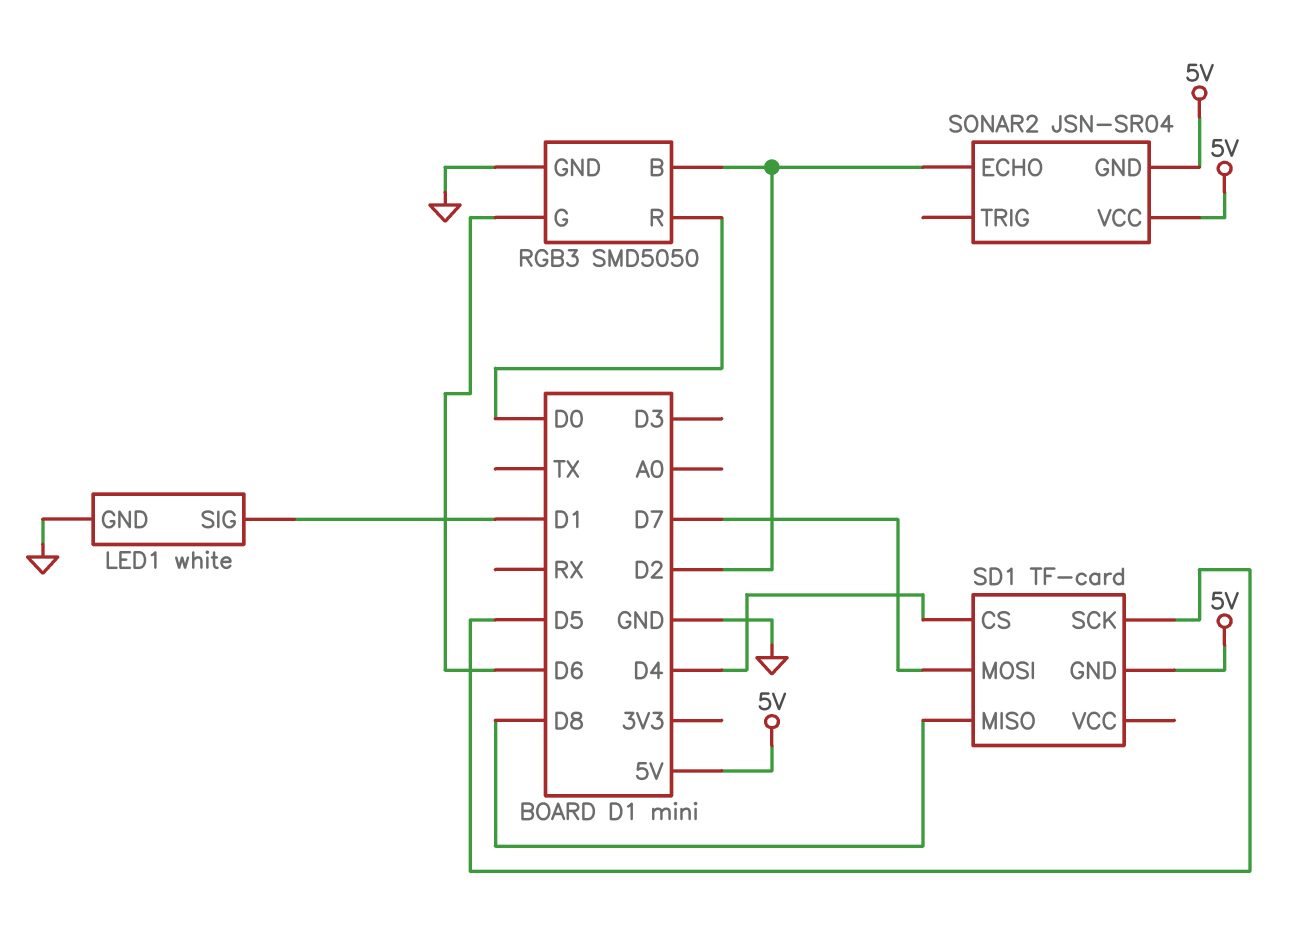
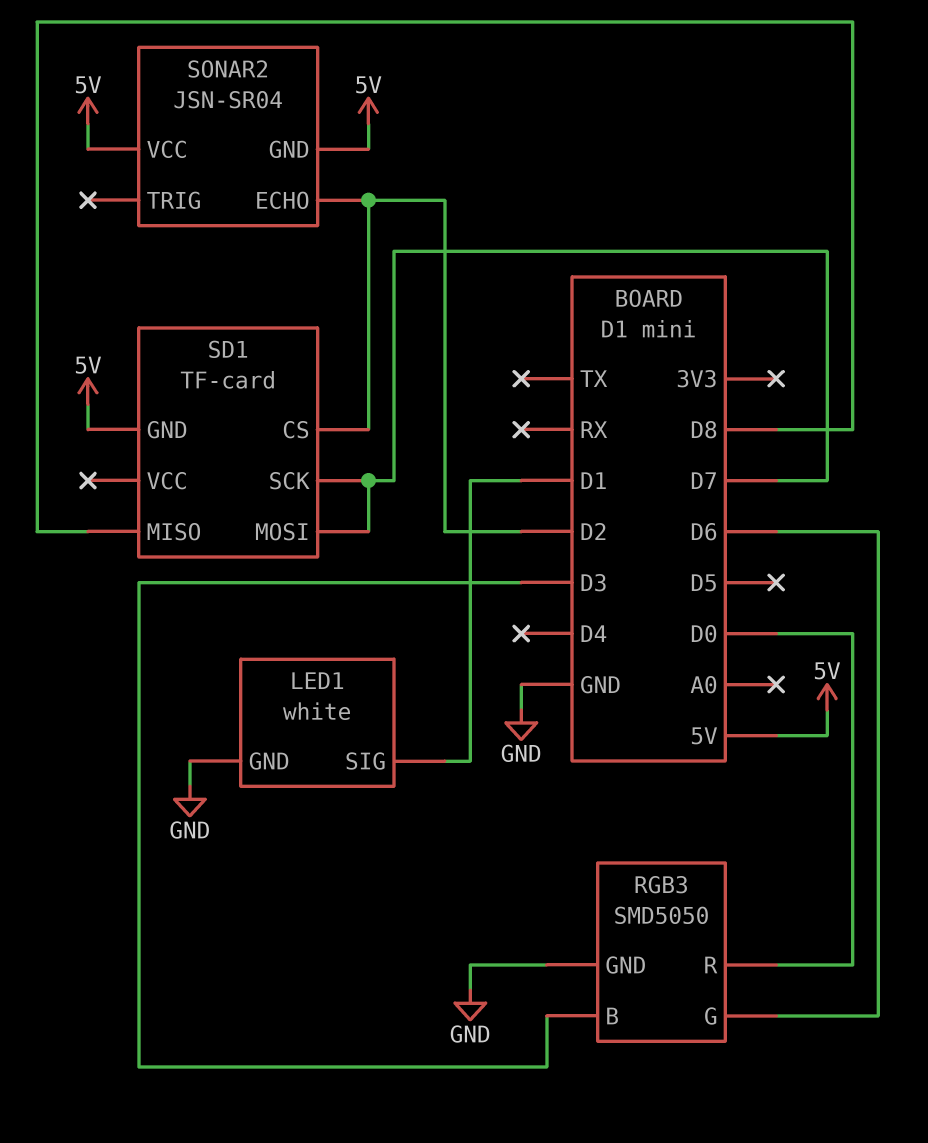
RGB3 pin B: D2 -> D3
SD1 pin CS: D4 -> D2
SD1 pin SCK: D5 -> D7

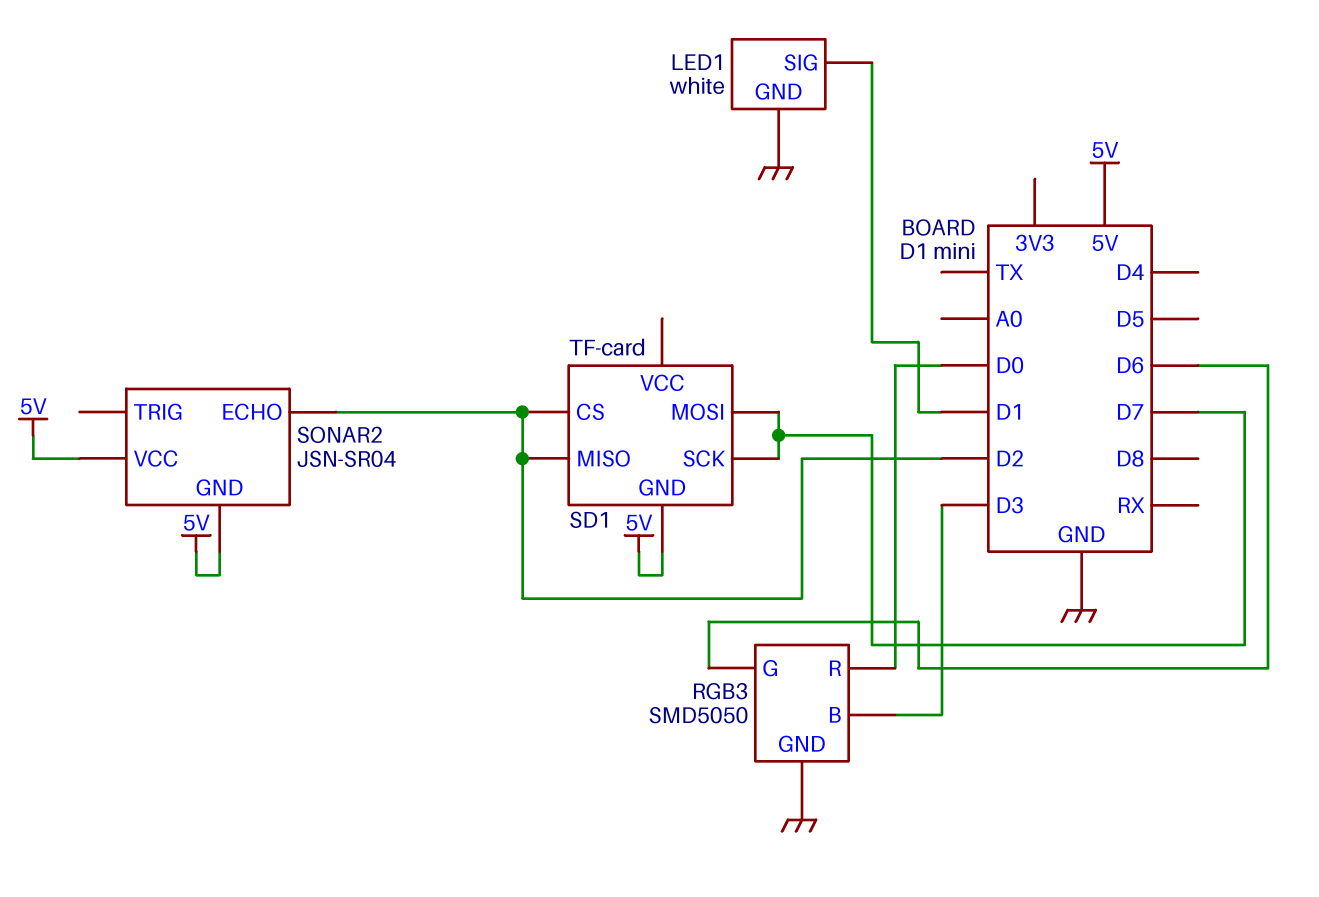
SD1 pin MISO: D8 -> D2

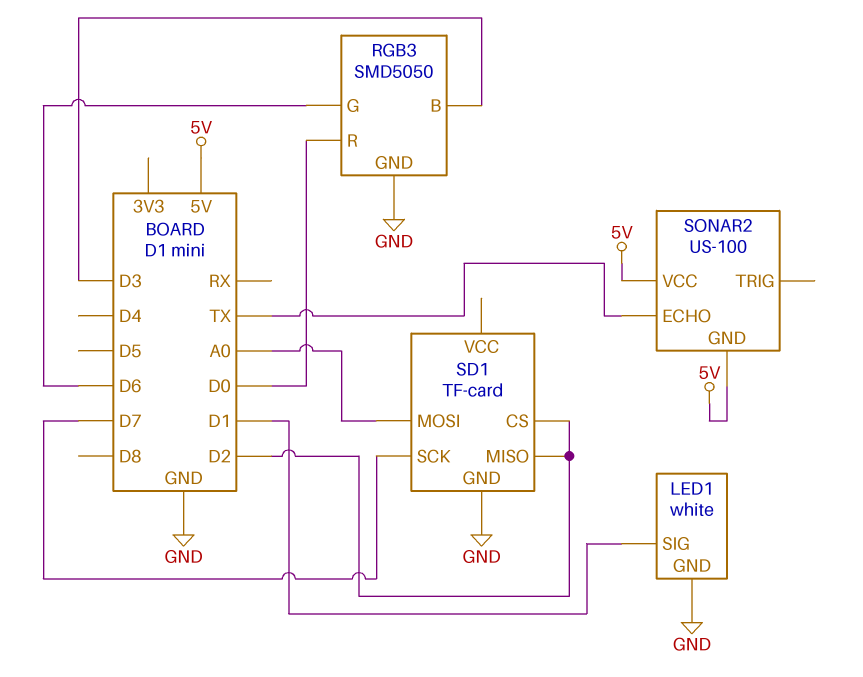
SD1 pin GND: 5V -> GND
SD1 pin MOSI: D7 -> A0
SONAR2: JSN-SR04 -> US-100
SONAR2 pin ECHO: D2 -> TX

